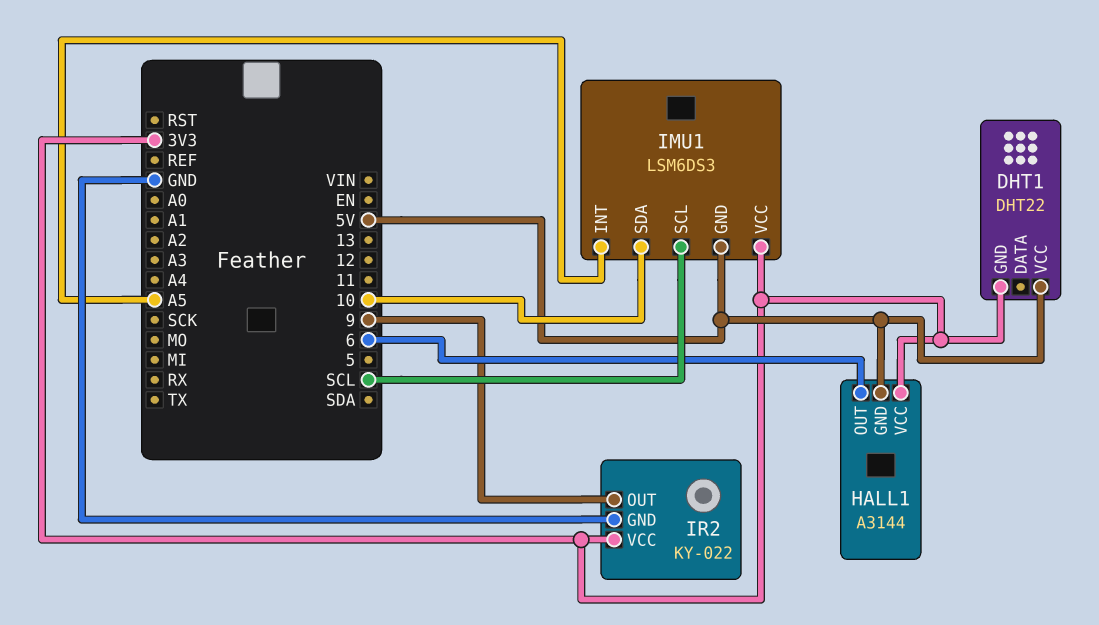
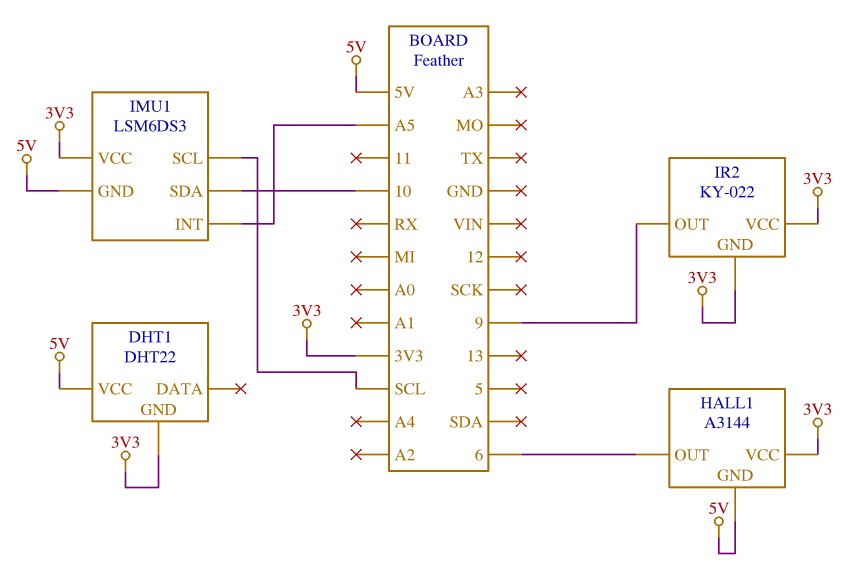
IR2 pin GND: GND -> 3V3

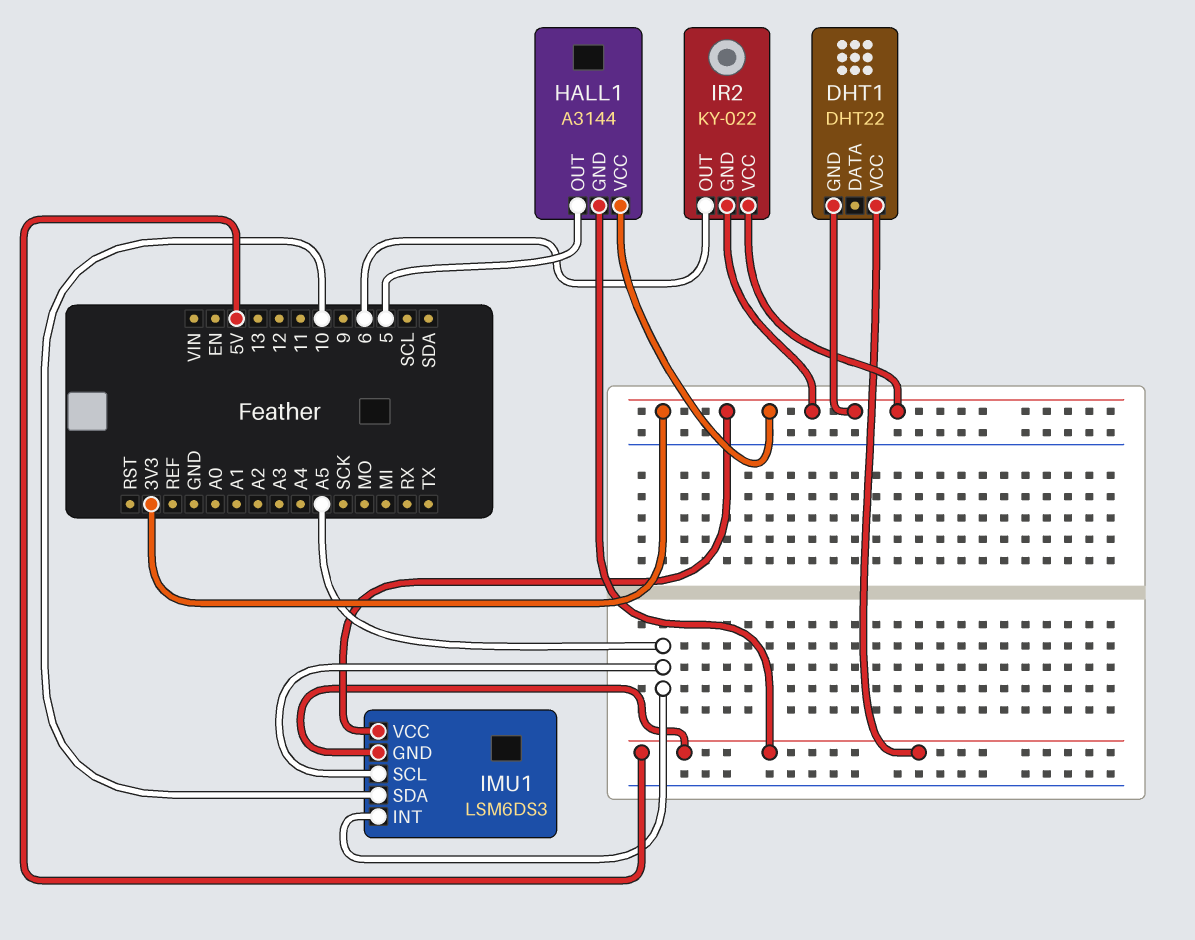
HALL1 pin OUT: 6 -> 5
IMU1 pin SCL: SCL -> A5
IR2 pin OUT: 9 -> 6

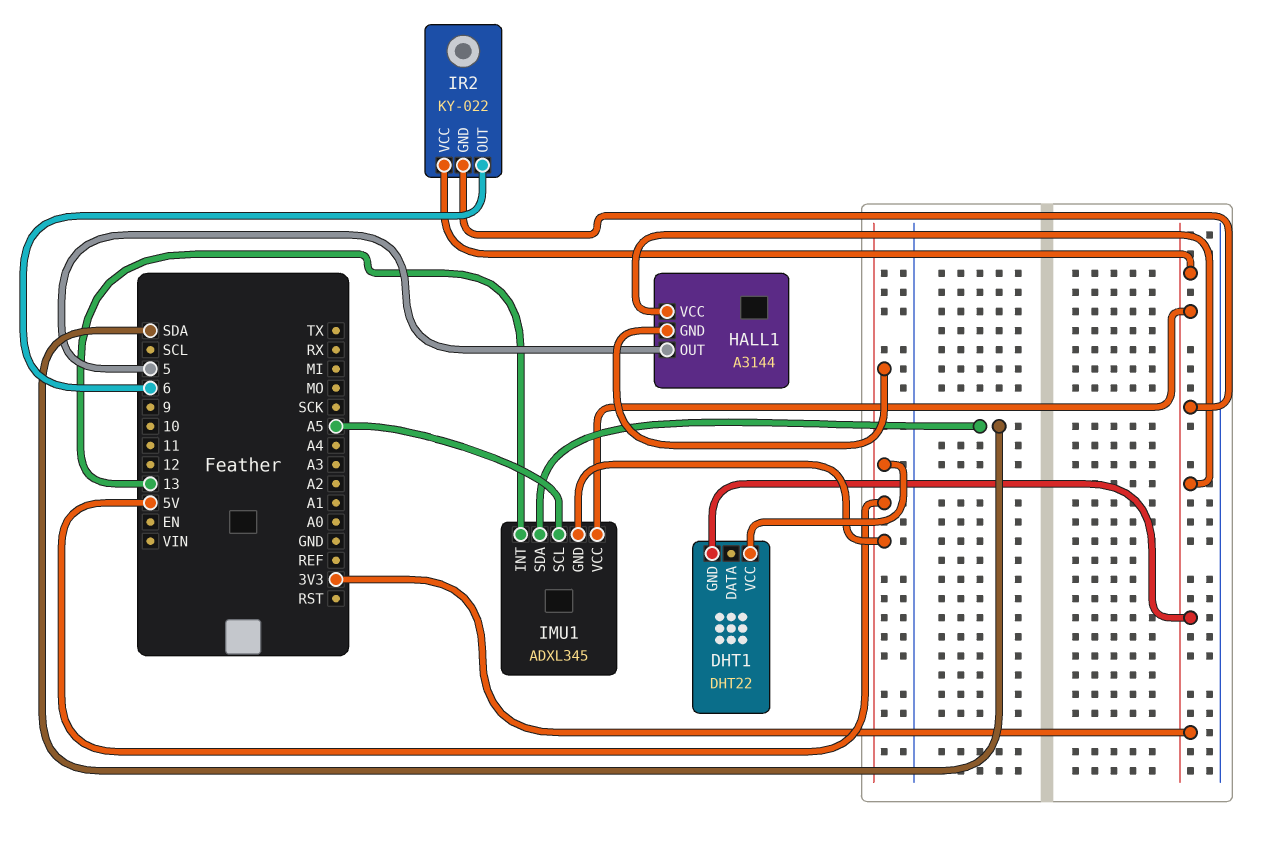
IMU1: LSM6DS3 -> ADXL345
IMU1 pin INT: A5 -> 13
IMU1 pin SDA: 10 -> SDA

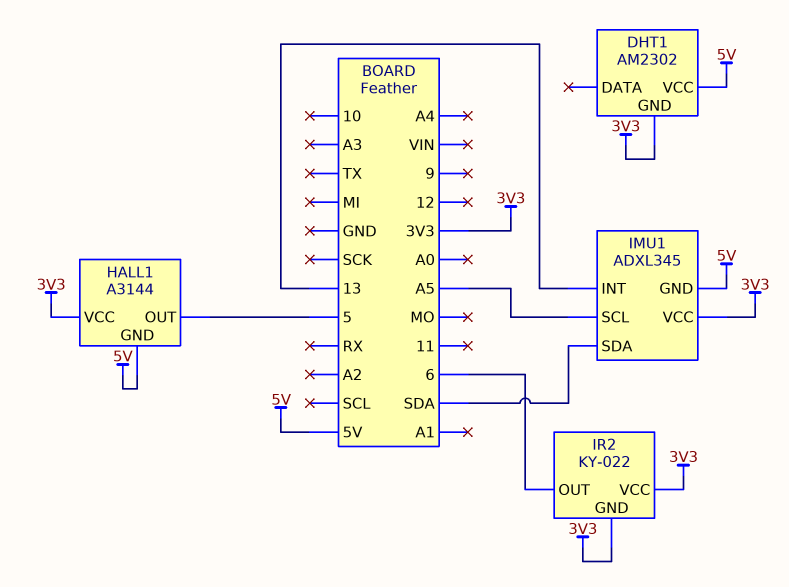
DHT1: DHT22 -> AM2302

